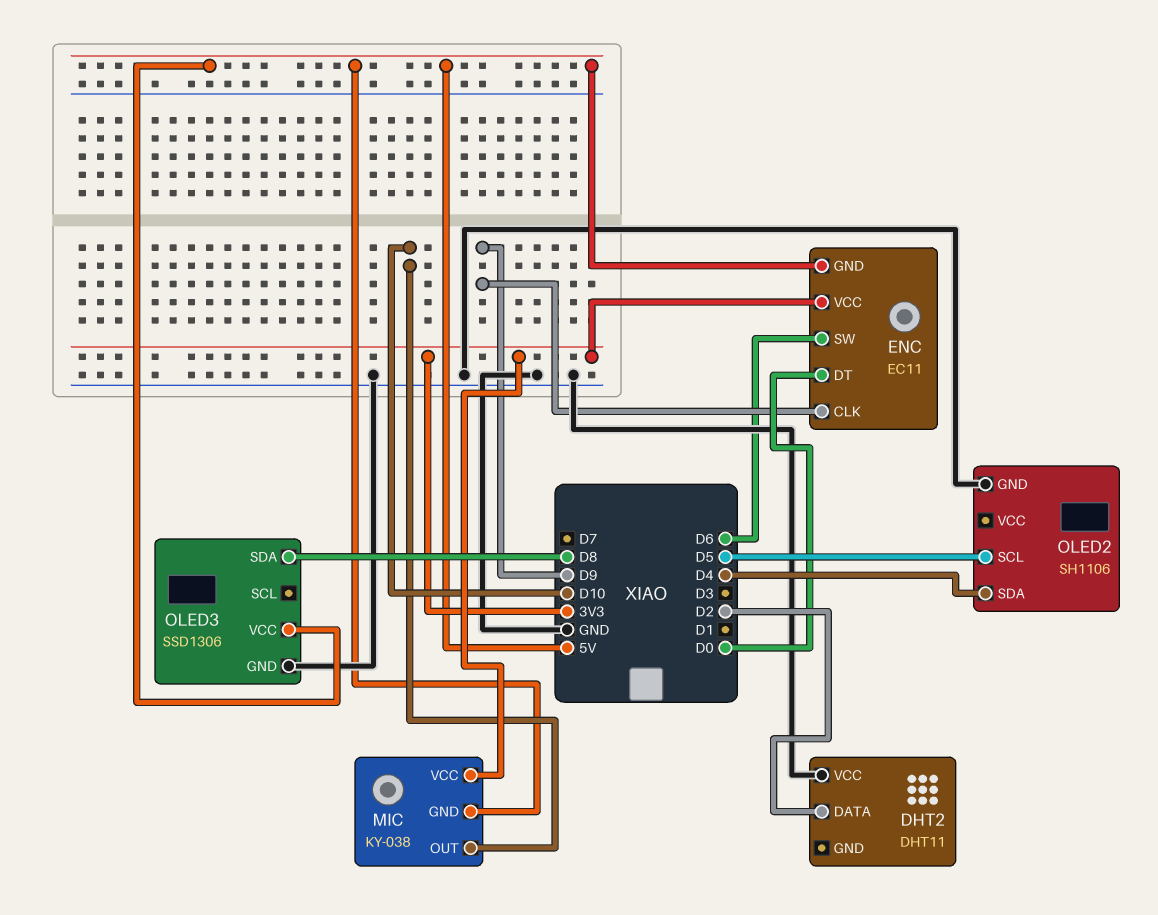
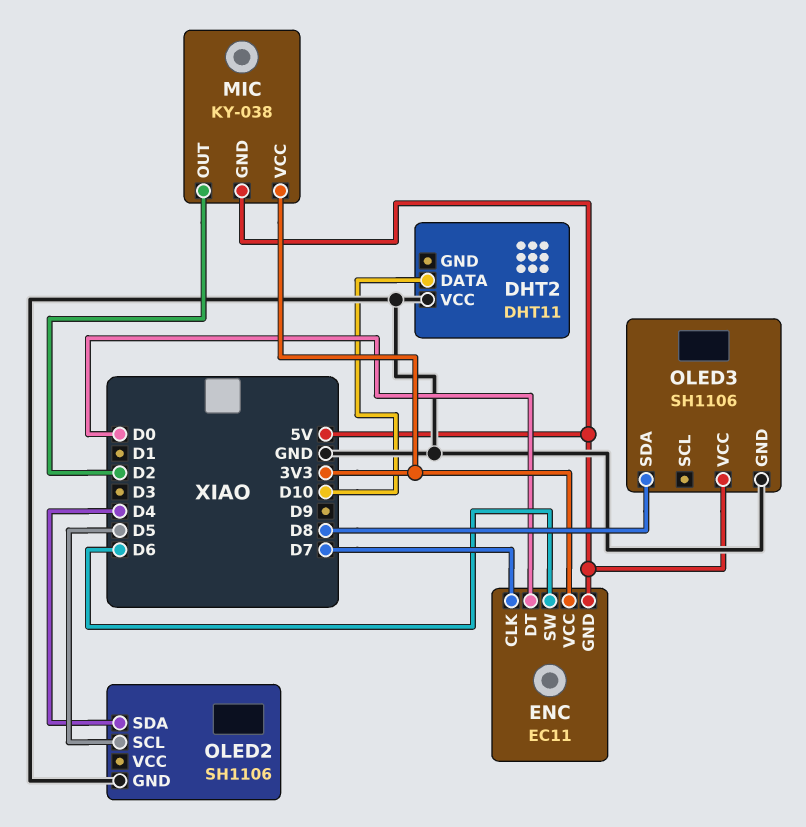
DHT2 pin DATA: D2 -> D10
ENC pin CLK: D9 -> D7
MIC pin OUT: D10 -> D2
OLED3: SSD1306 -> SH1106

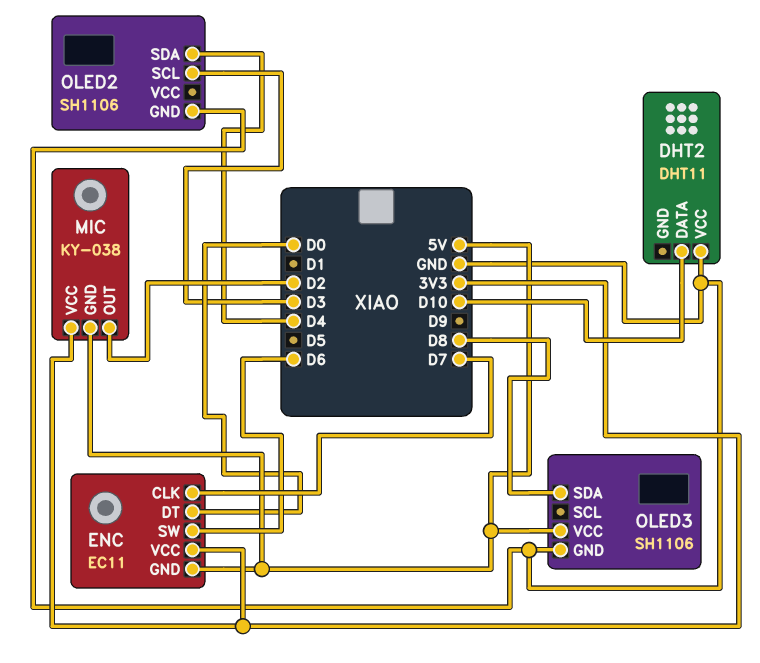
OLED2 pin SCL: D5 -> D3

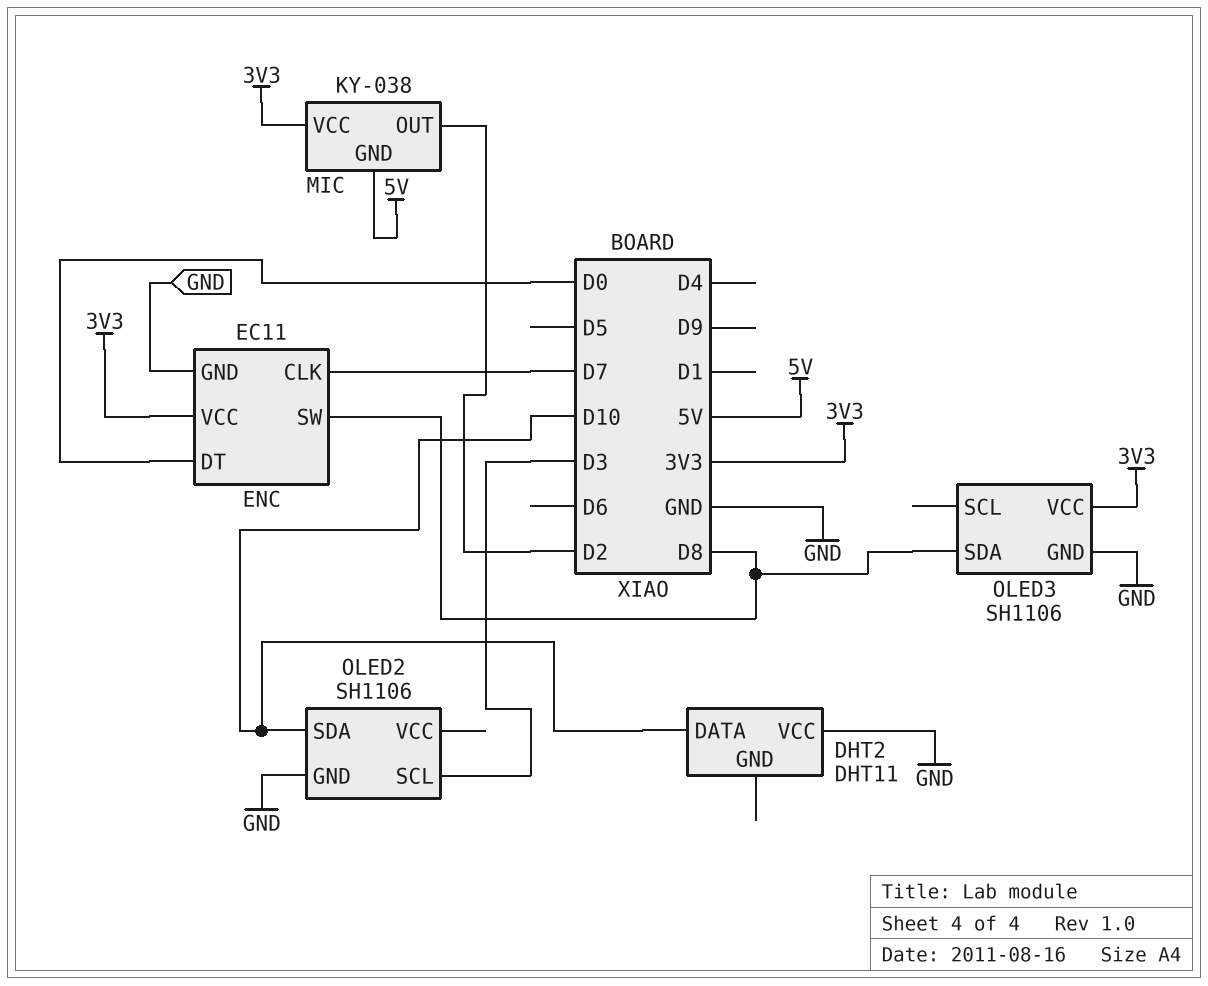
ENC pin GND: 5V -> GND
ENC pin SW: D6 -> D8
OLED2 pin SDA: D4 -> D10
OLED3 pin VCC: 5V -> 3V3

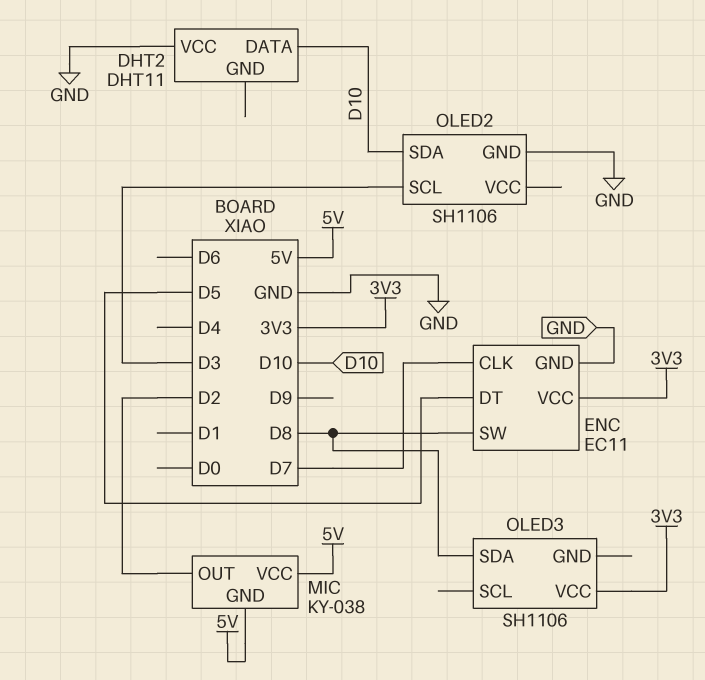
ENC pin DT: D0 -> D5
MIC pin VCC: 3V3 -> 5V
OLED3 pin GND: GND -> none

